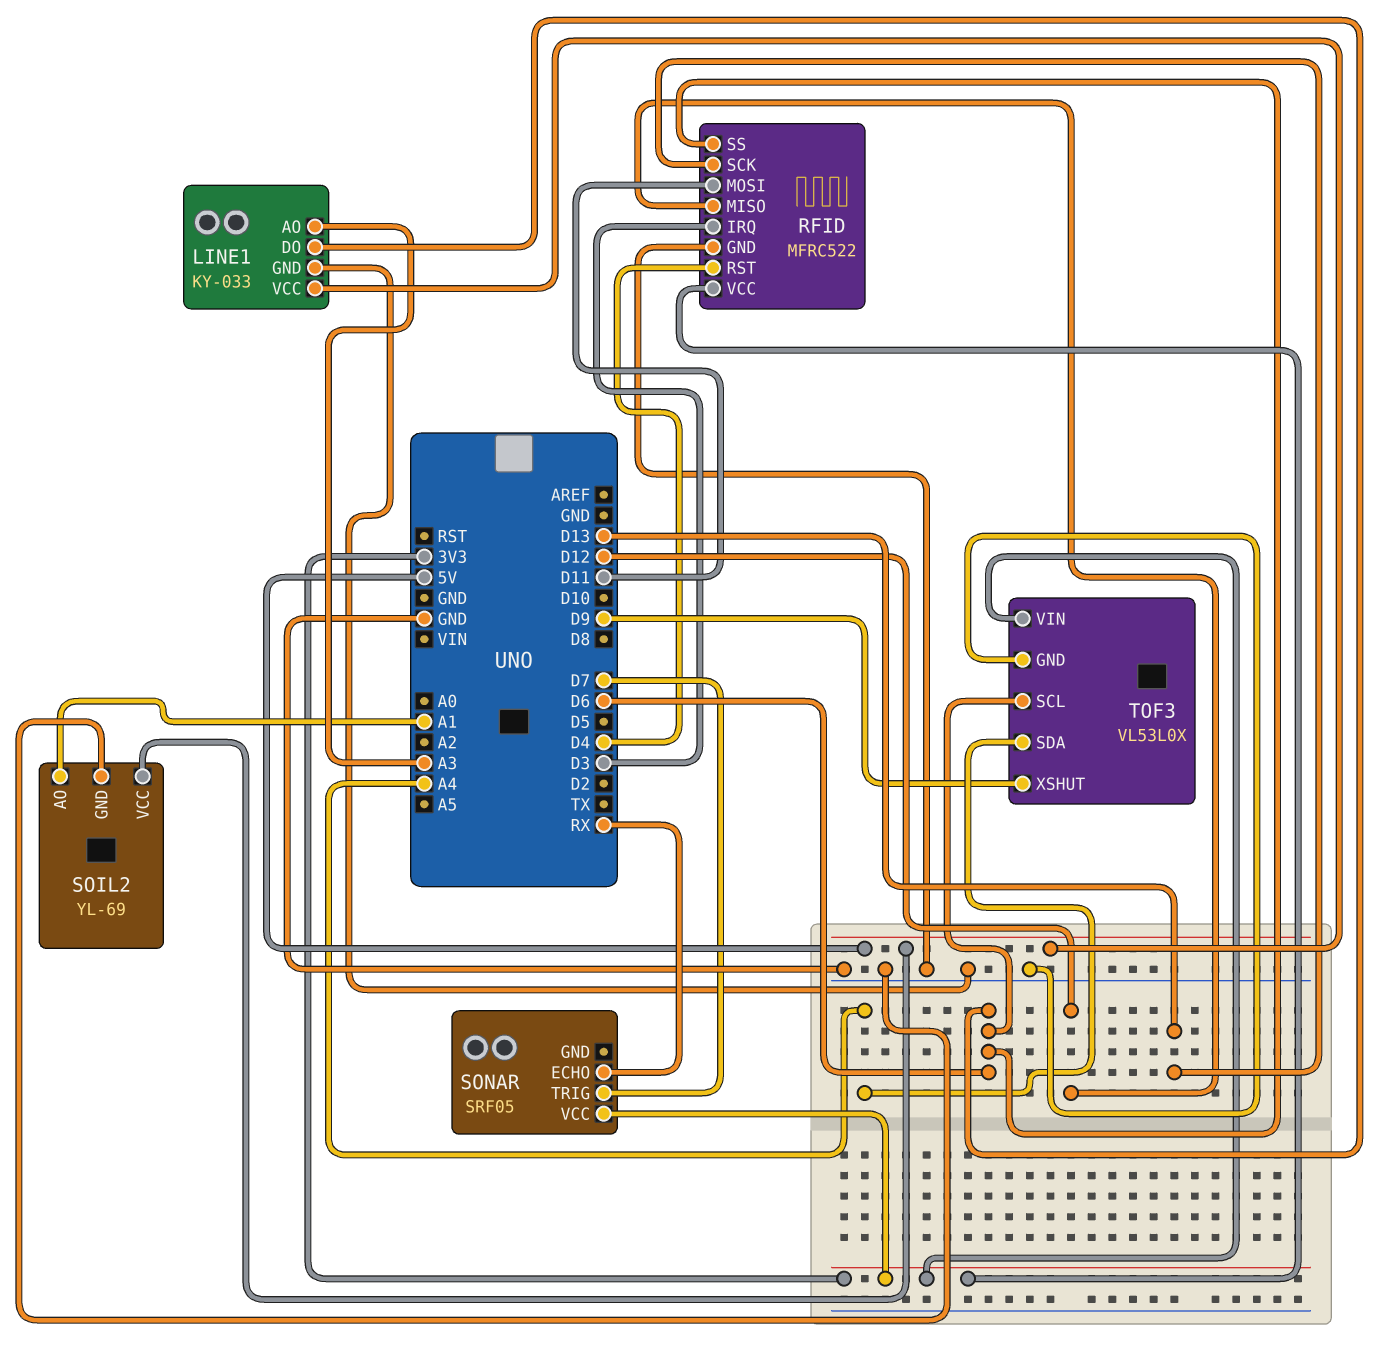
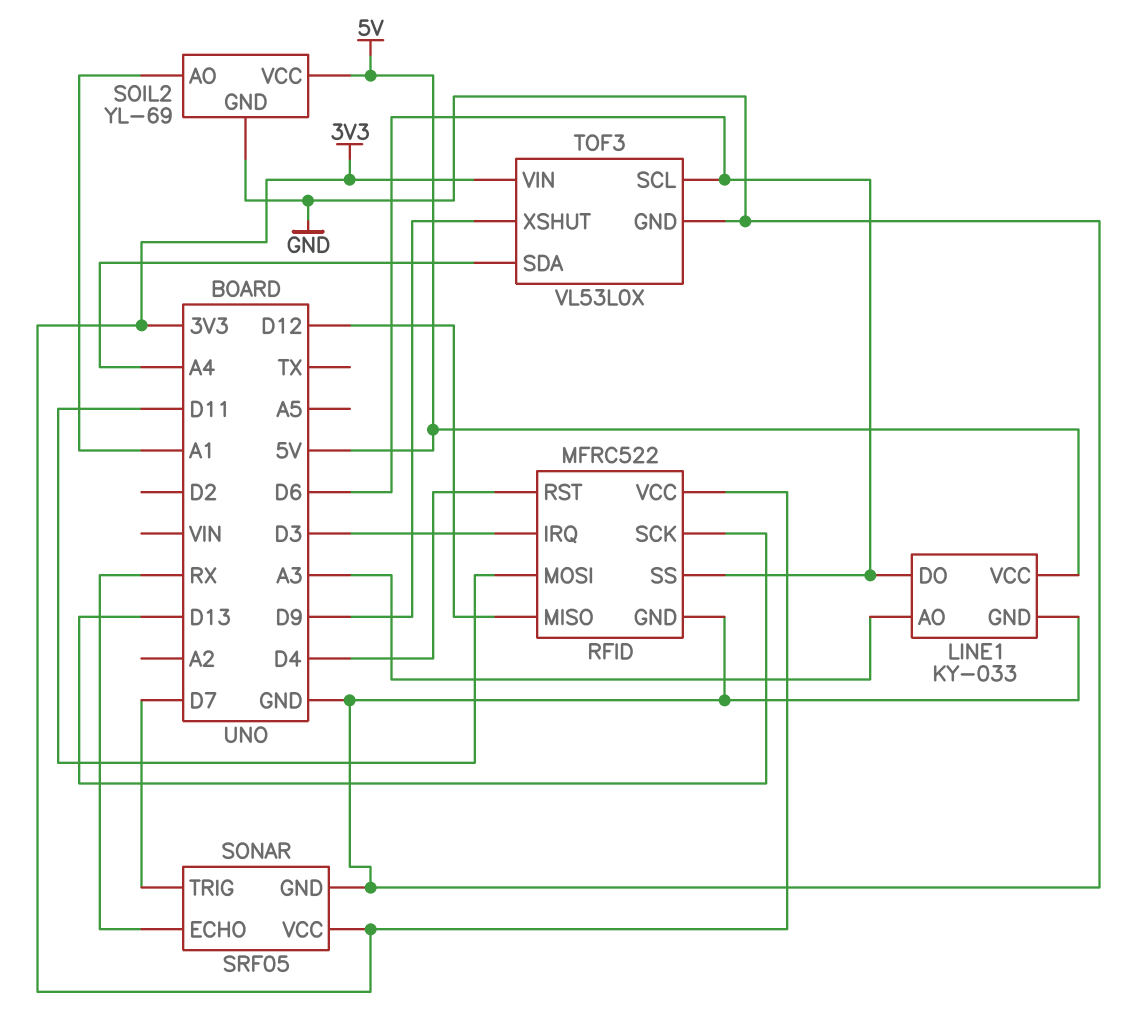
SONAR pin GND: none -> GND

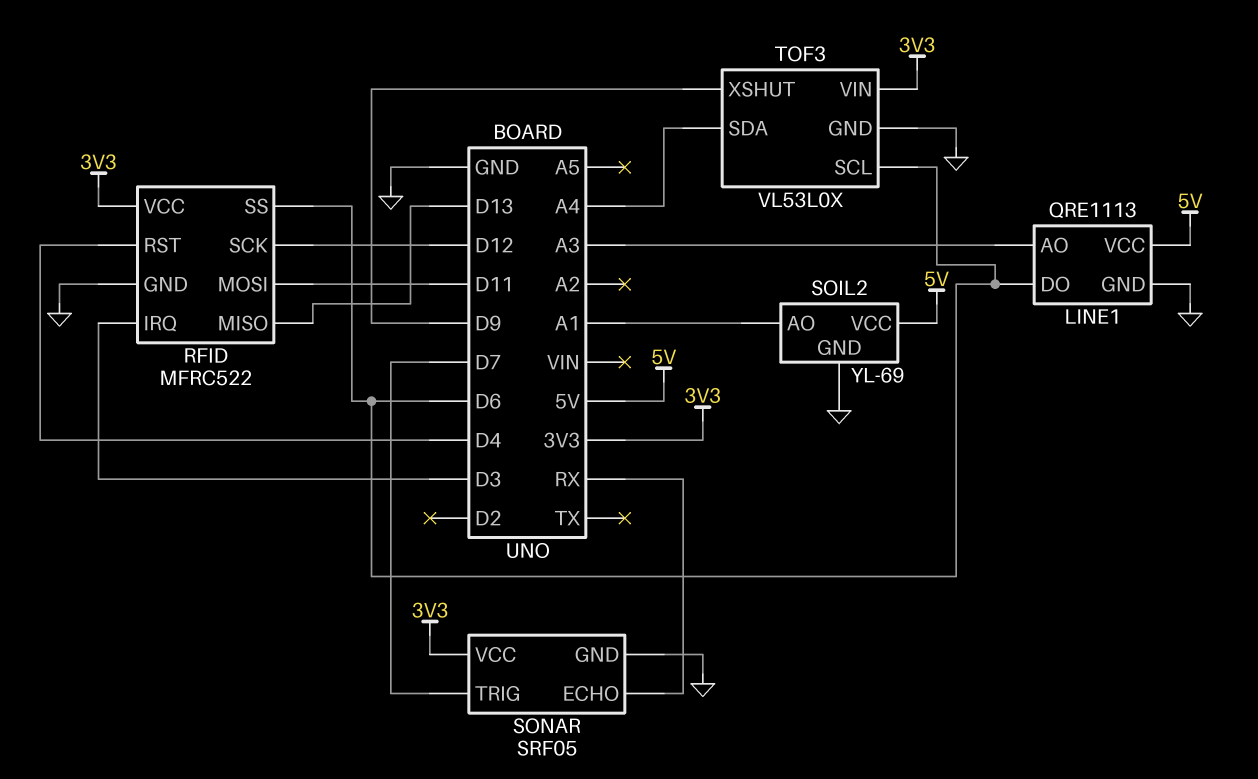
LINE1: KY-033 -> QRE1113
RFID pin MISO: D12 -> D13
RFID pin SCK: D13 -> D12

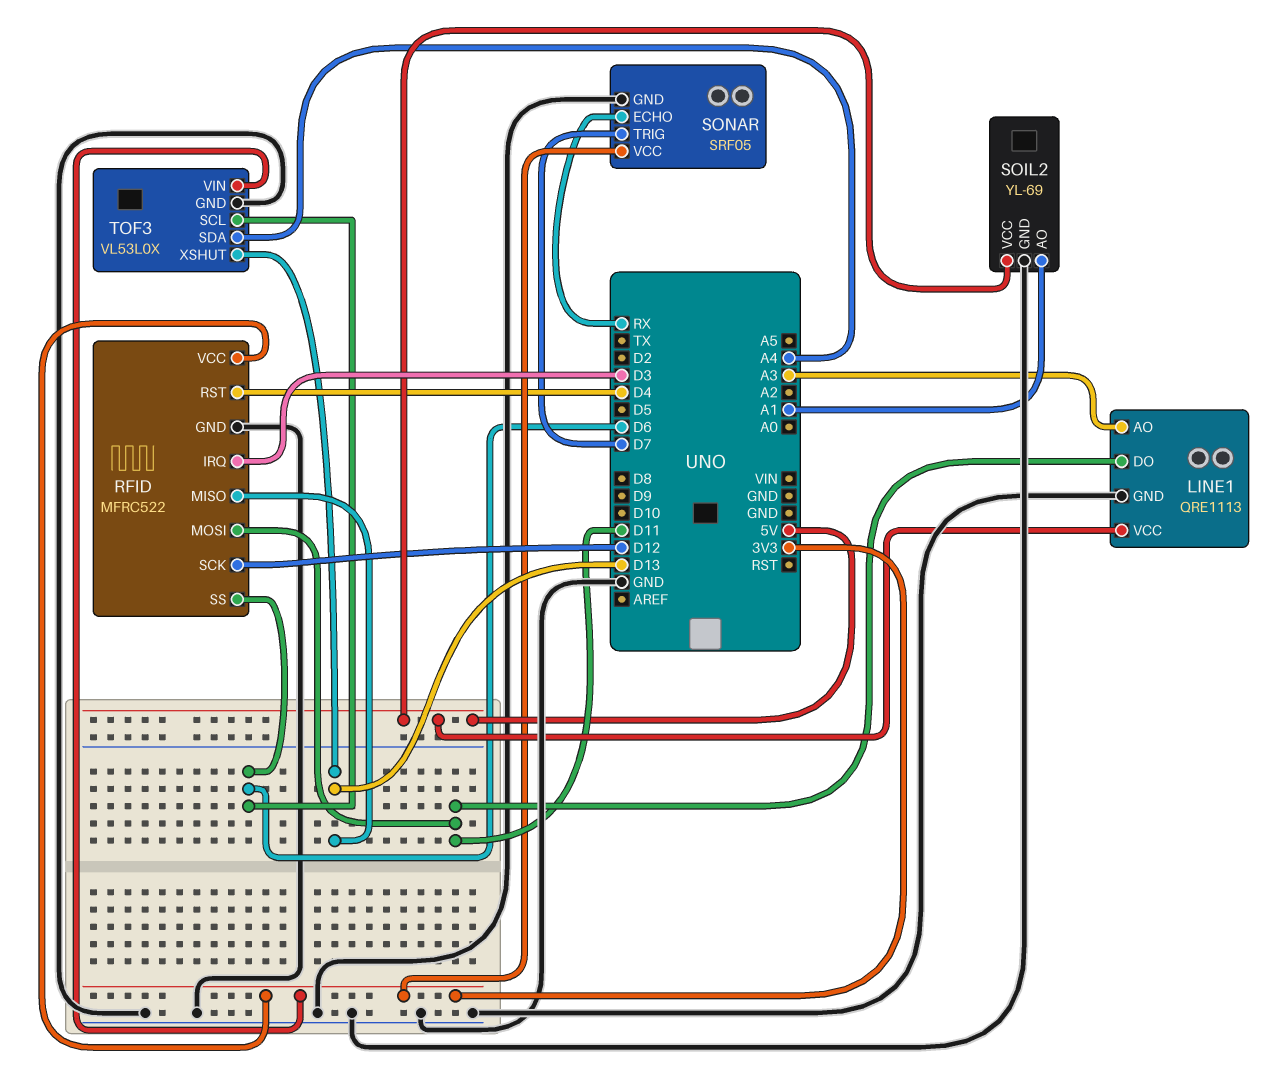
LINE1 pin DO: D6 -> D11
TOF3 pin XSHUT: D9 -> D13

